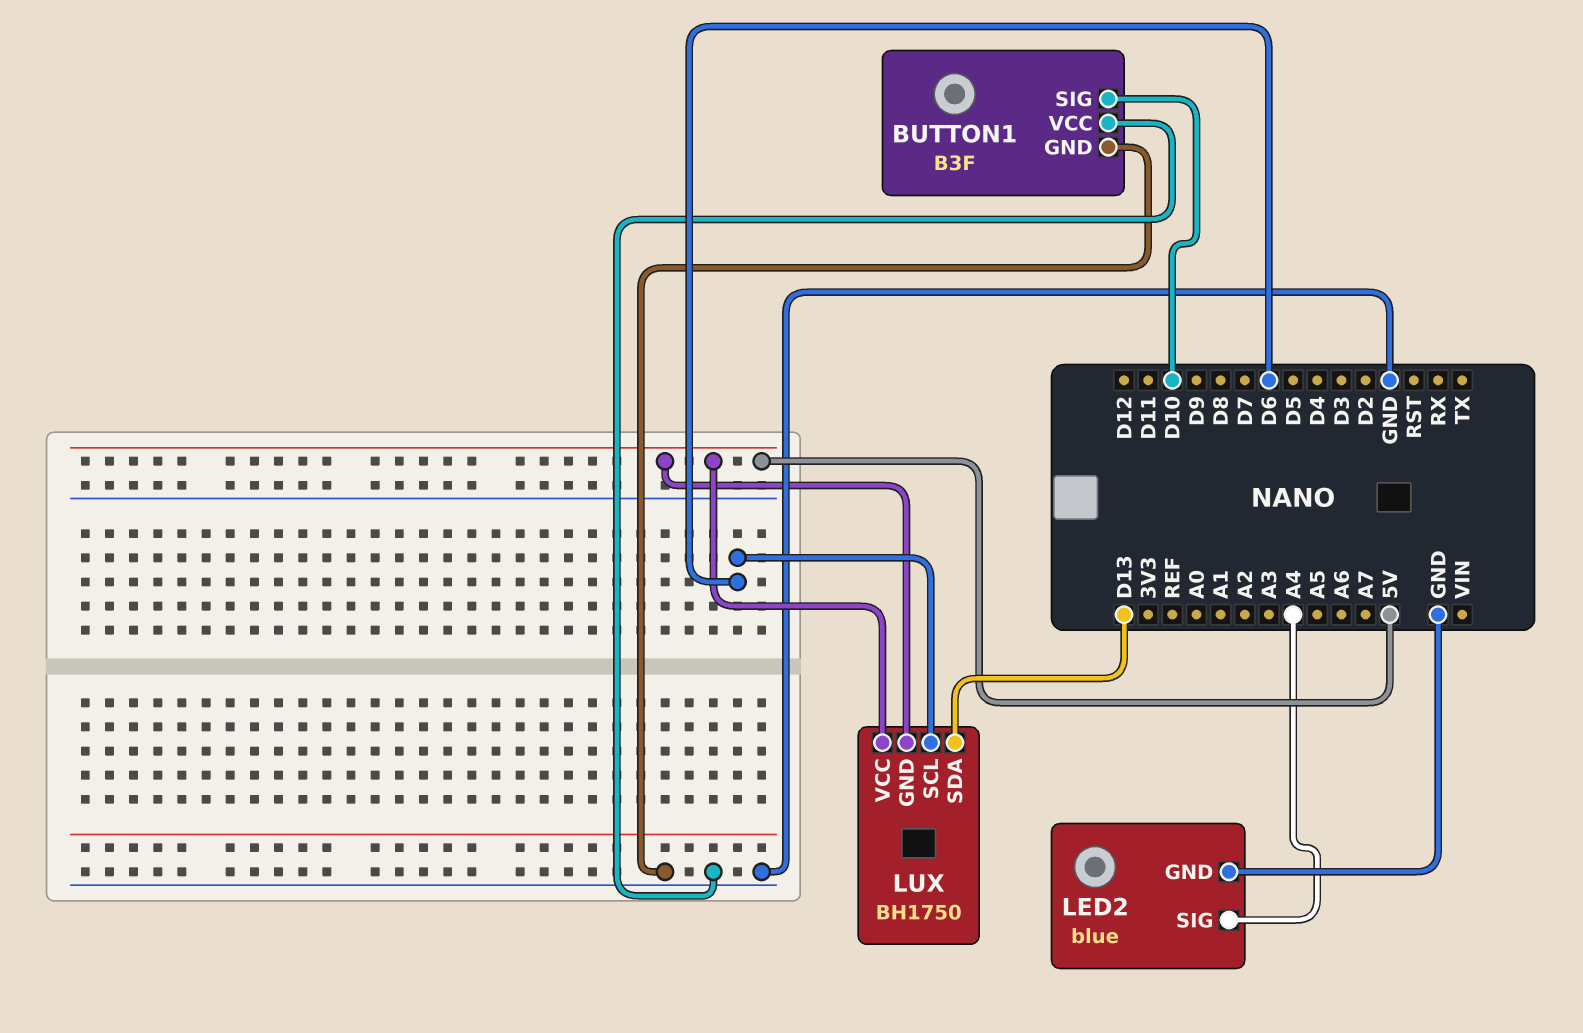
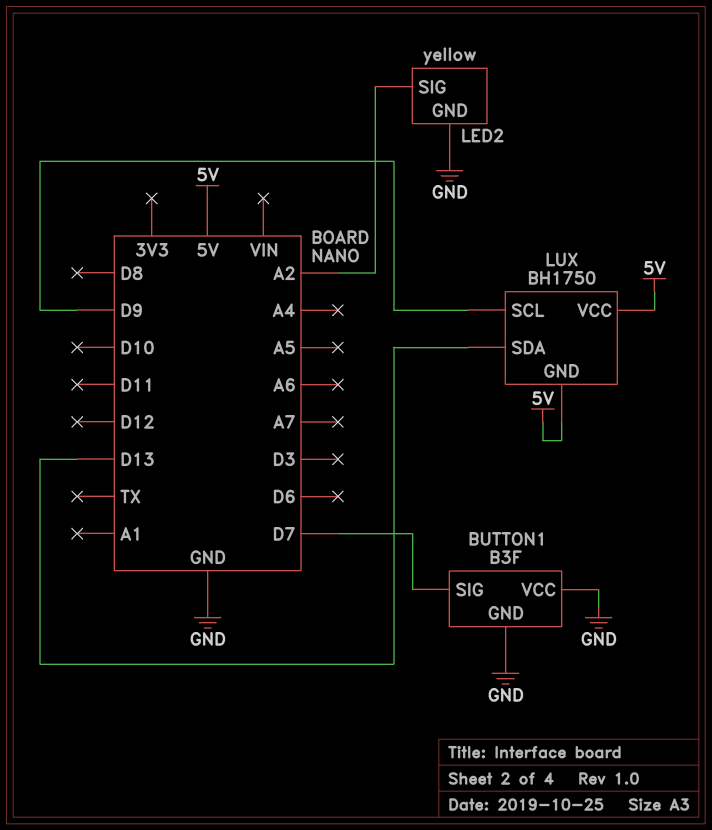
BUTTON1 pin SIG: D10 -> D7
LED2: blue -> yellow
LED2 pin SIG: A4 -> A2
LUX pin SCL: D6 -> D9

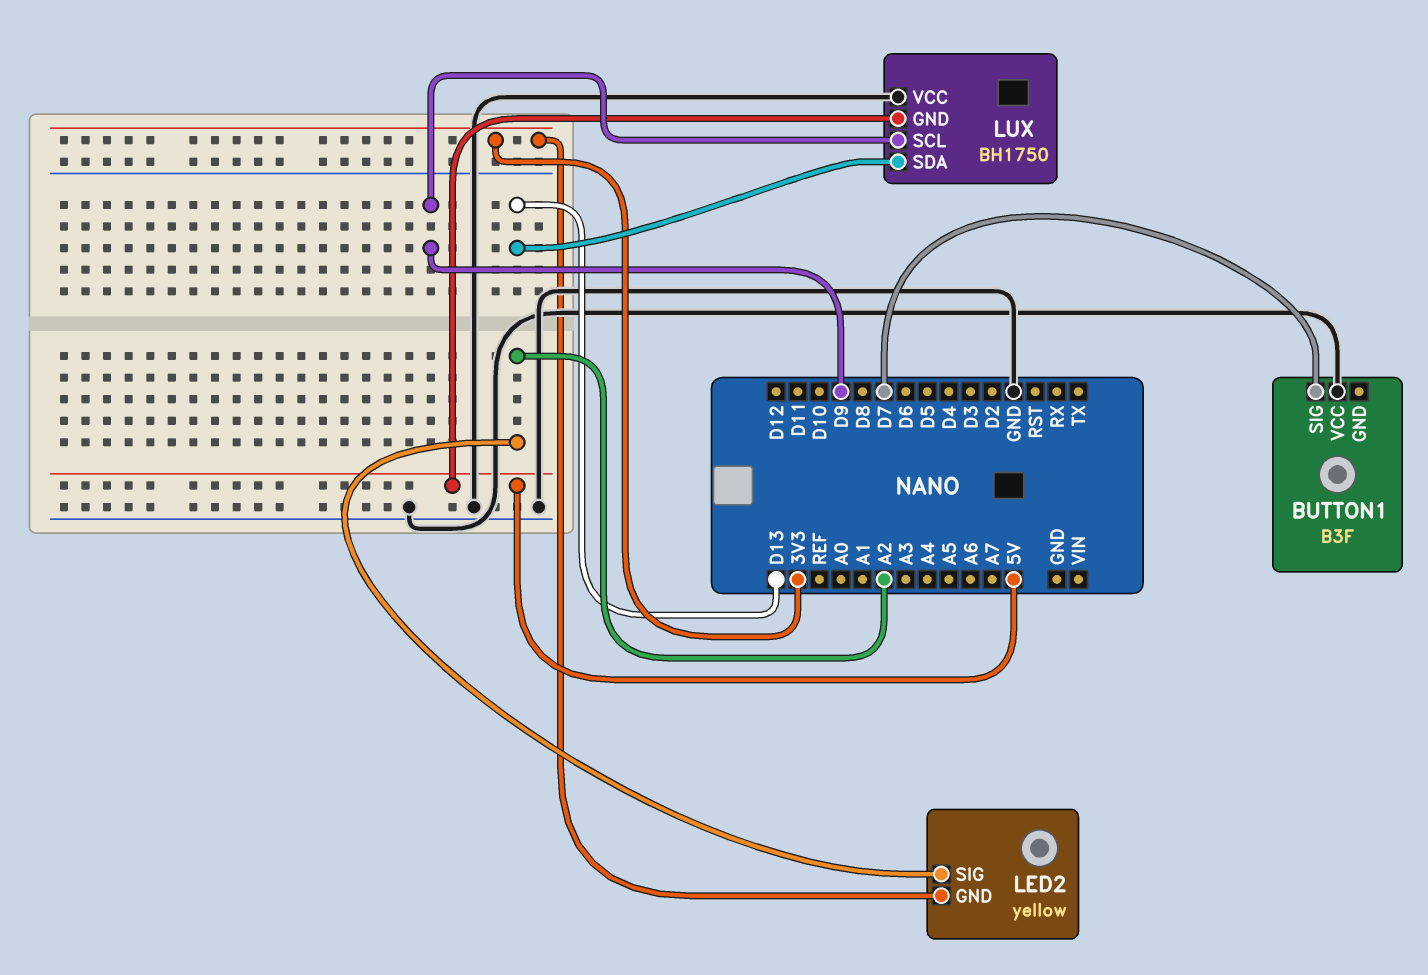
BUTTON1 pin GND: GND -> none
LED2 pin GND: GND -> 3V3
LUX pin VCC: 5V -> GND

